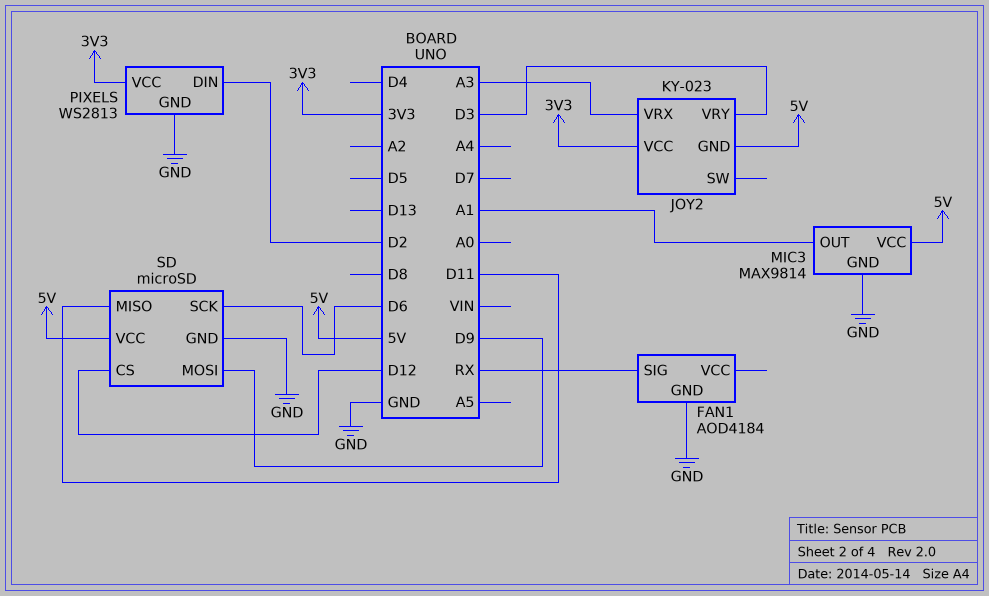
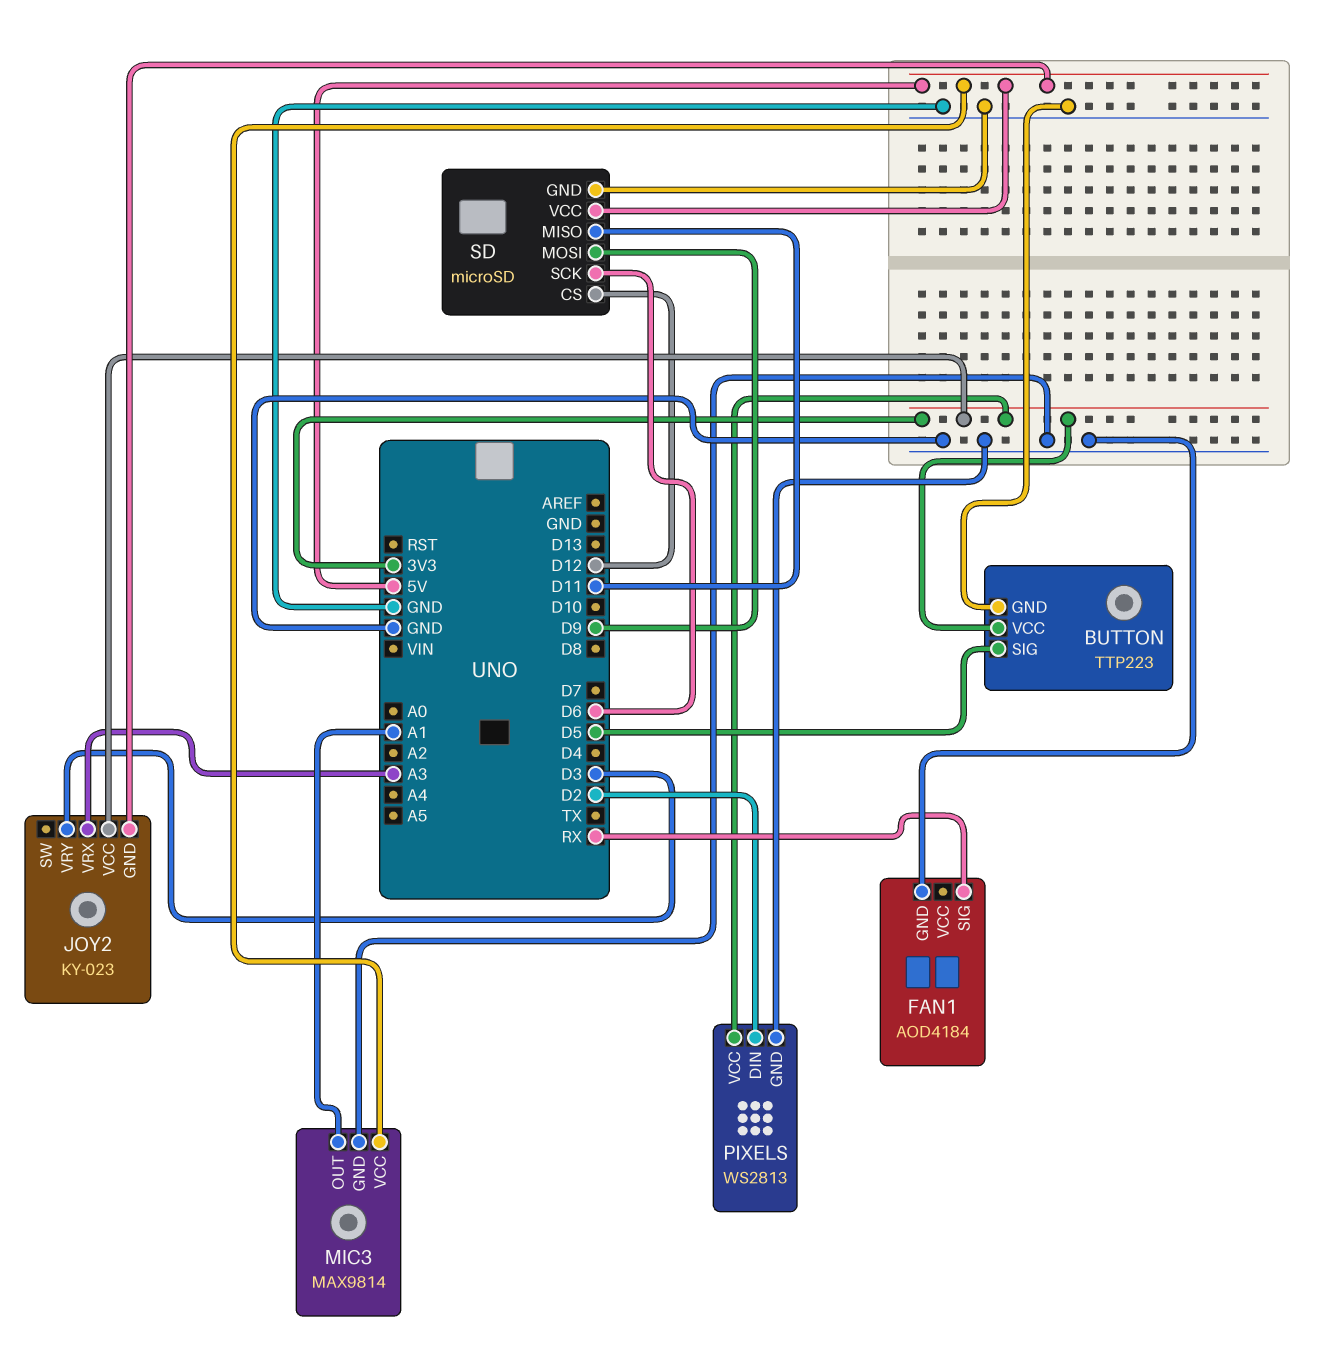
BUTTON: none -> TTP223
BUTTON pin GND: none -> GND
BUTTON pin SIG: none -> D5
BUTTON pin VCC: none -> 3V3

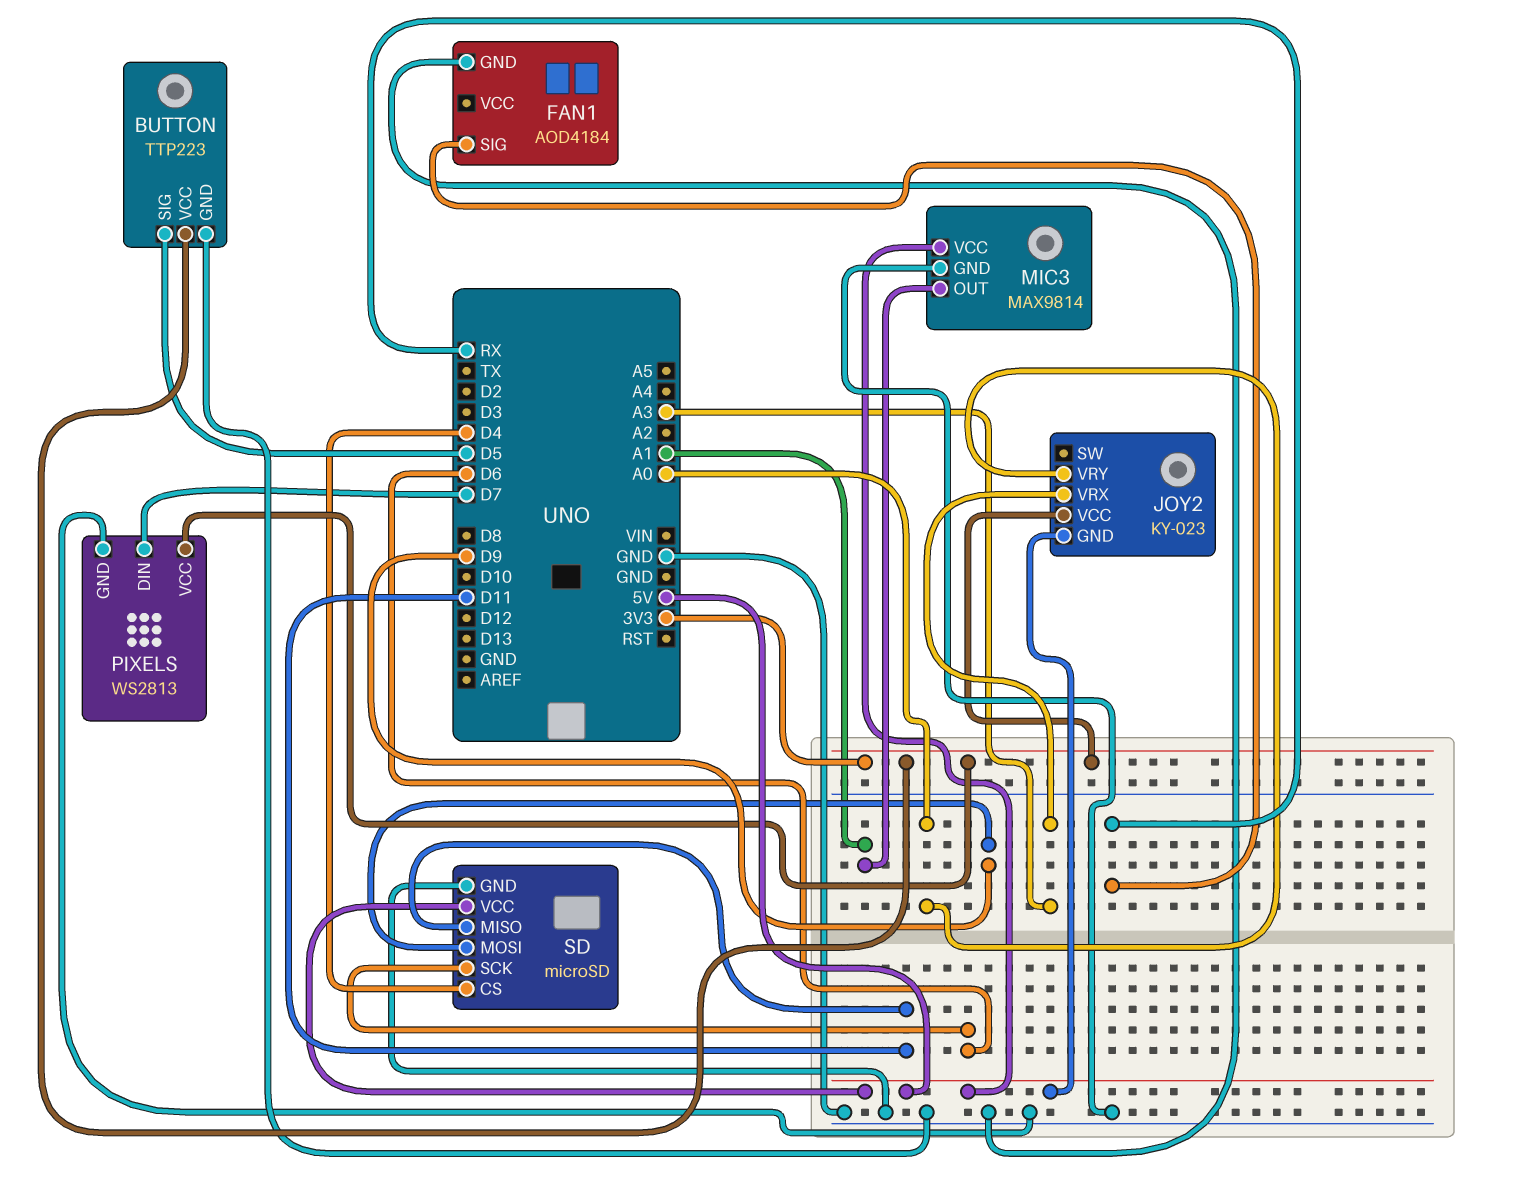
JOY2 pin VRY: D3 -> A0
PIXELS pin DIN: D2 -> D7
SD pin CS: D12 -> D4

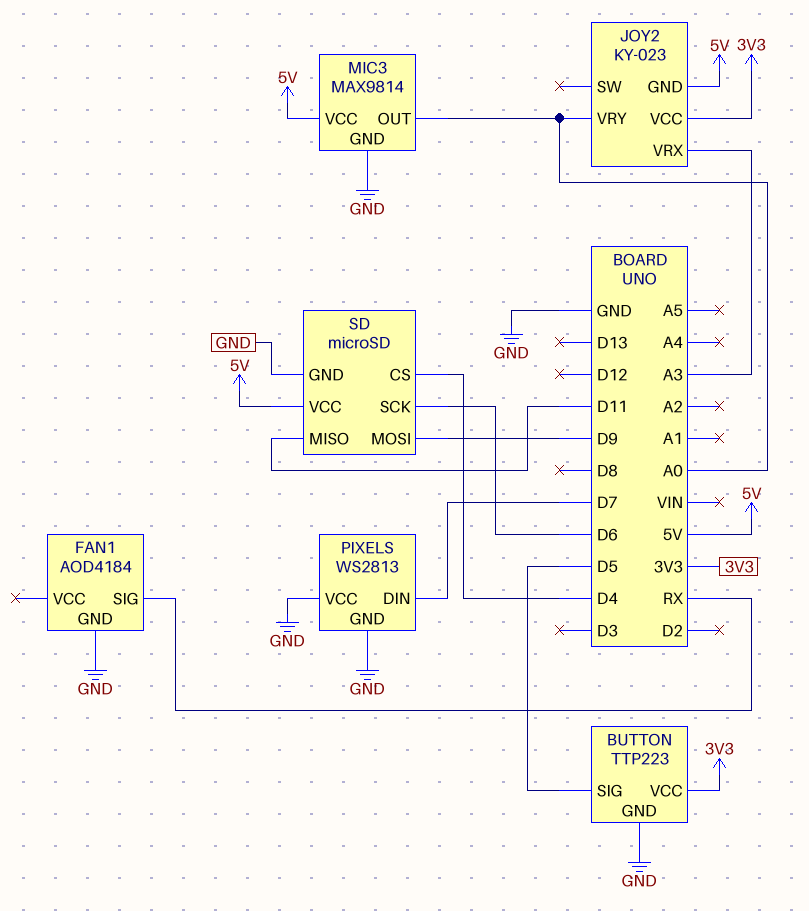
MIC3 pin OUT: A1 -> A0
PIXELS pin VCC: 3V3 -> GND

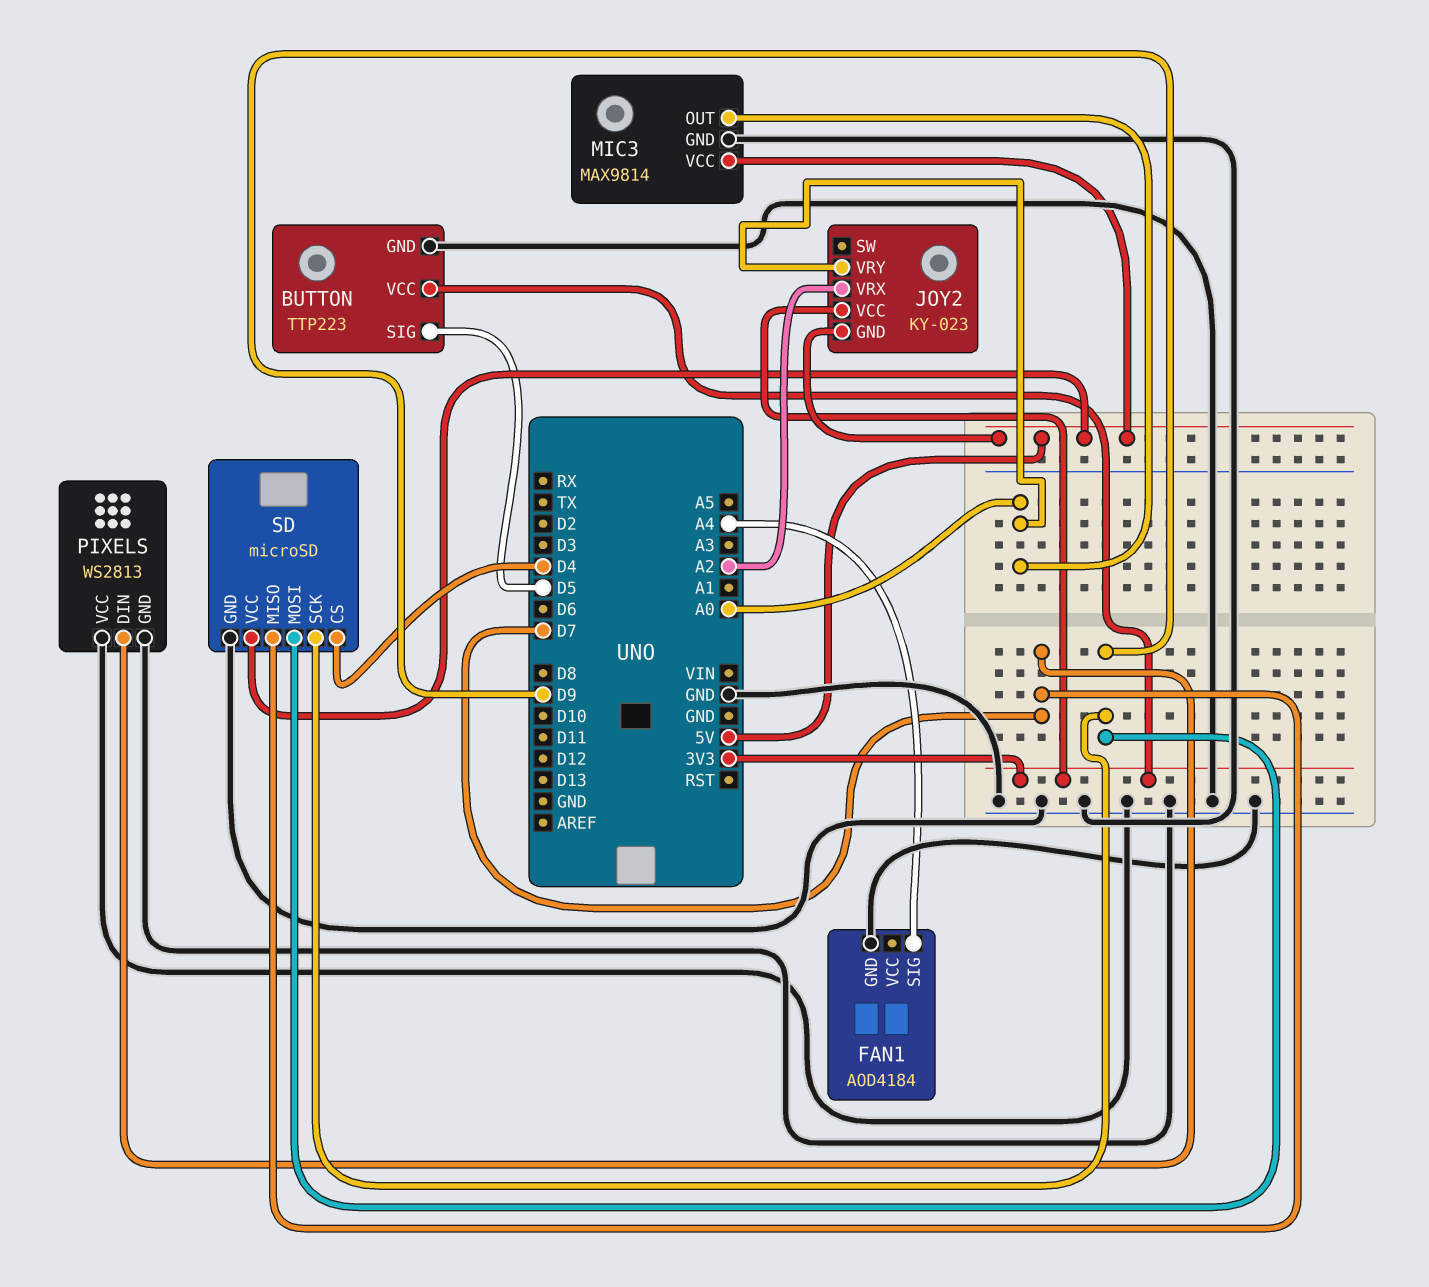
FAN1 pin SIG: RX -> A4
JOY2 pin VRX: A3 -> A2
SD pin MISO: D11 -> D7
SD pin SCK: D6 -> D9

